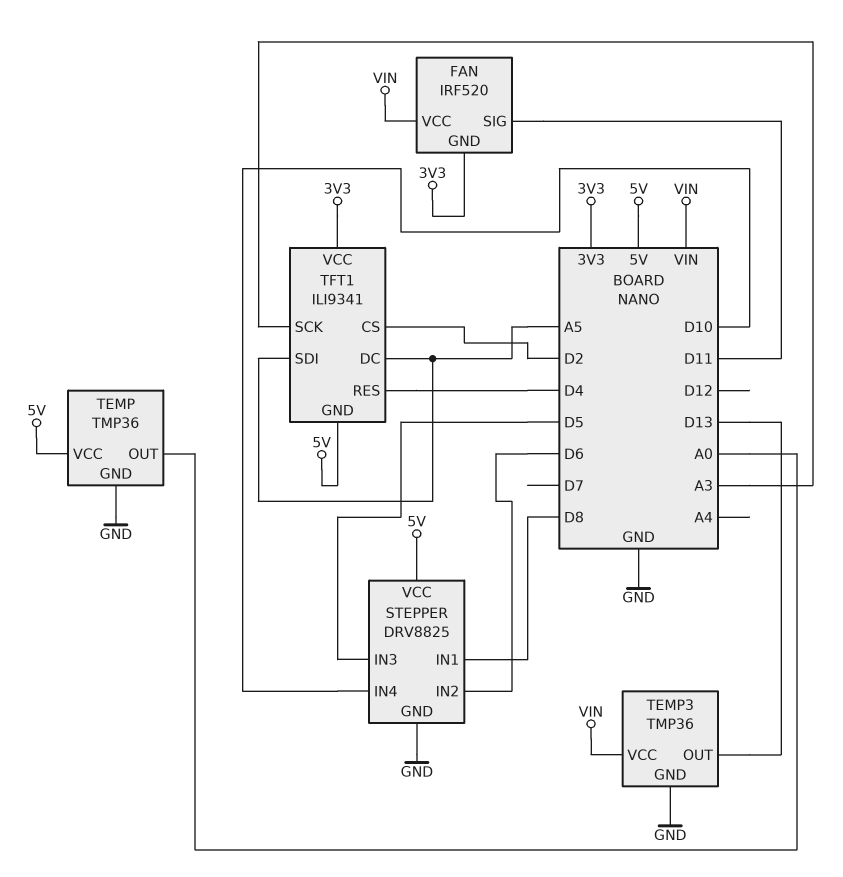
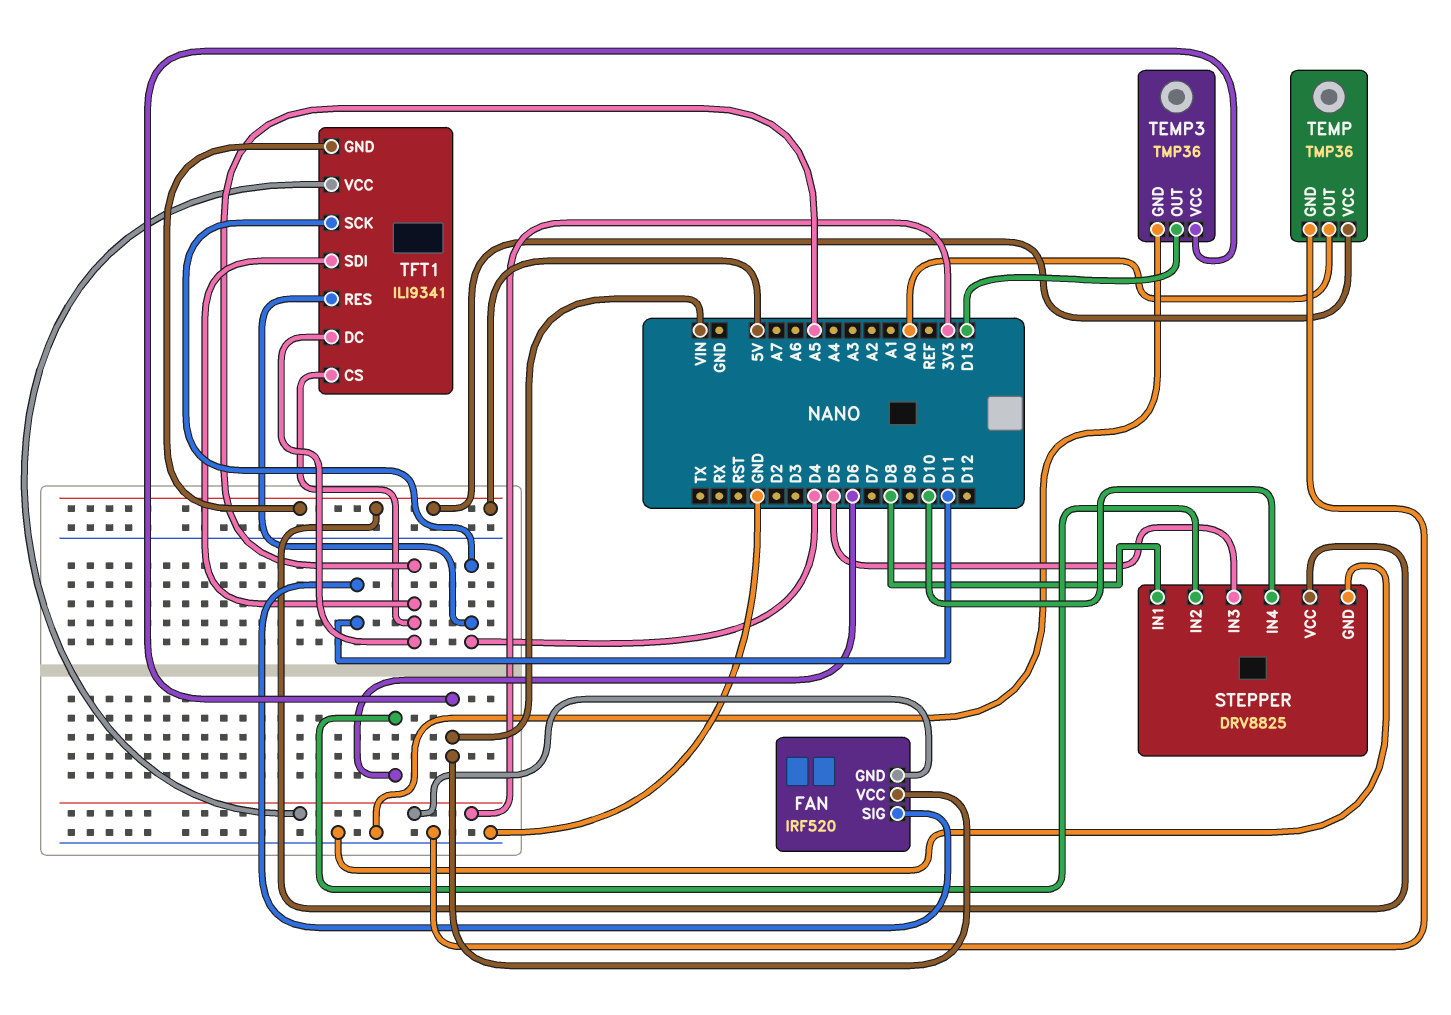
TFT1 pin CS: D2 -> A5
TFT1 pin SCK: A3 -> D4

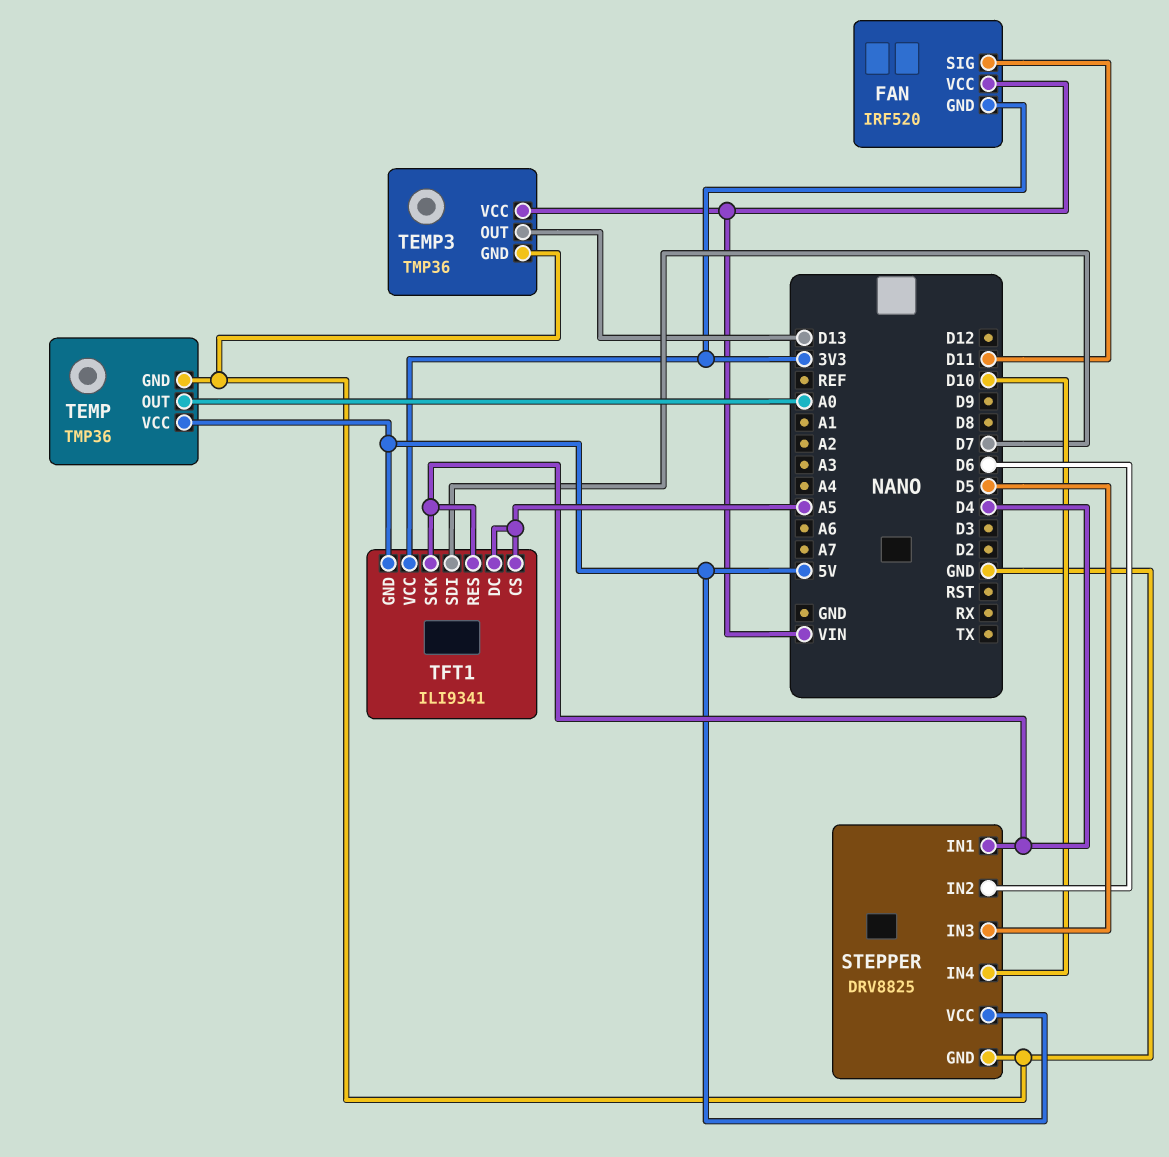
STEPPER pin IN1: D8 -> D4
TFT1 pin SDI: A5 -> D7

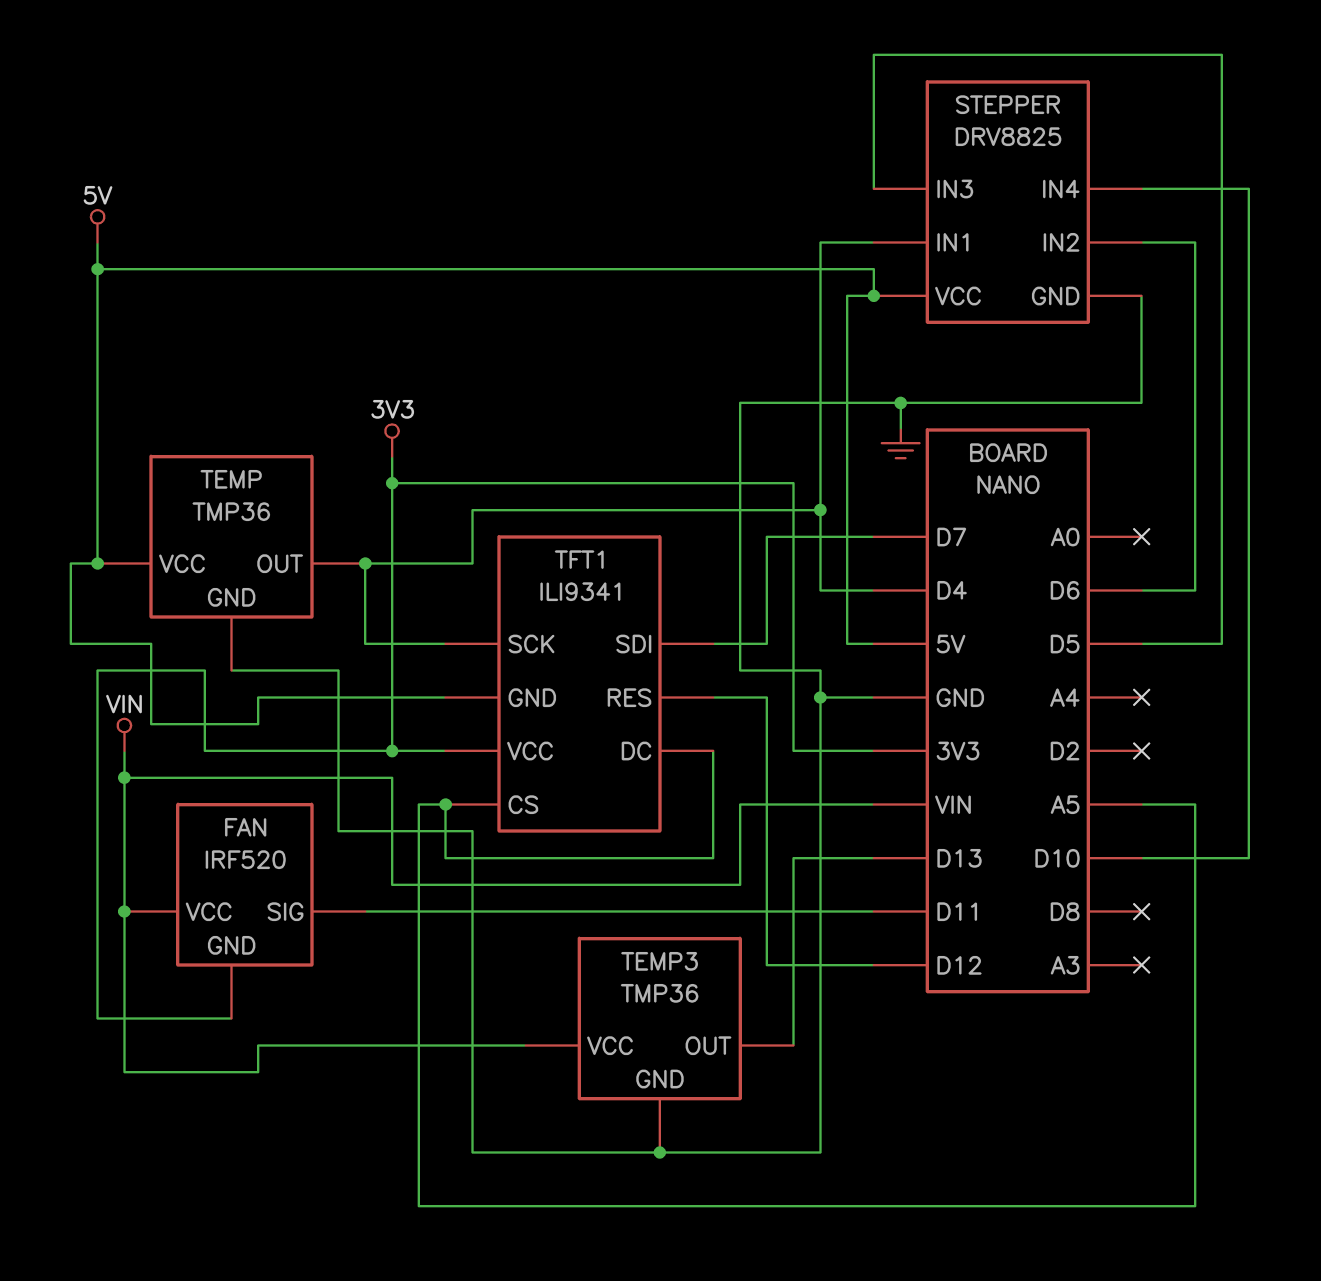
TEMP pin OUT: A0 -> D4
TFT1 pin RES: D4 -> D12

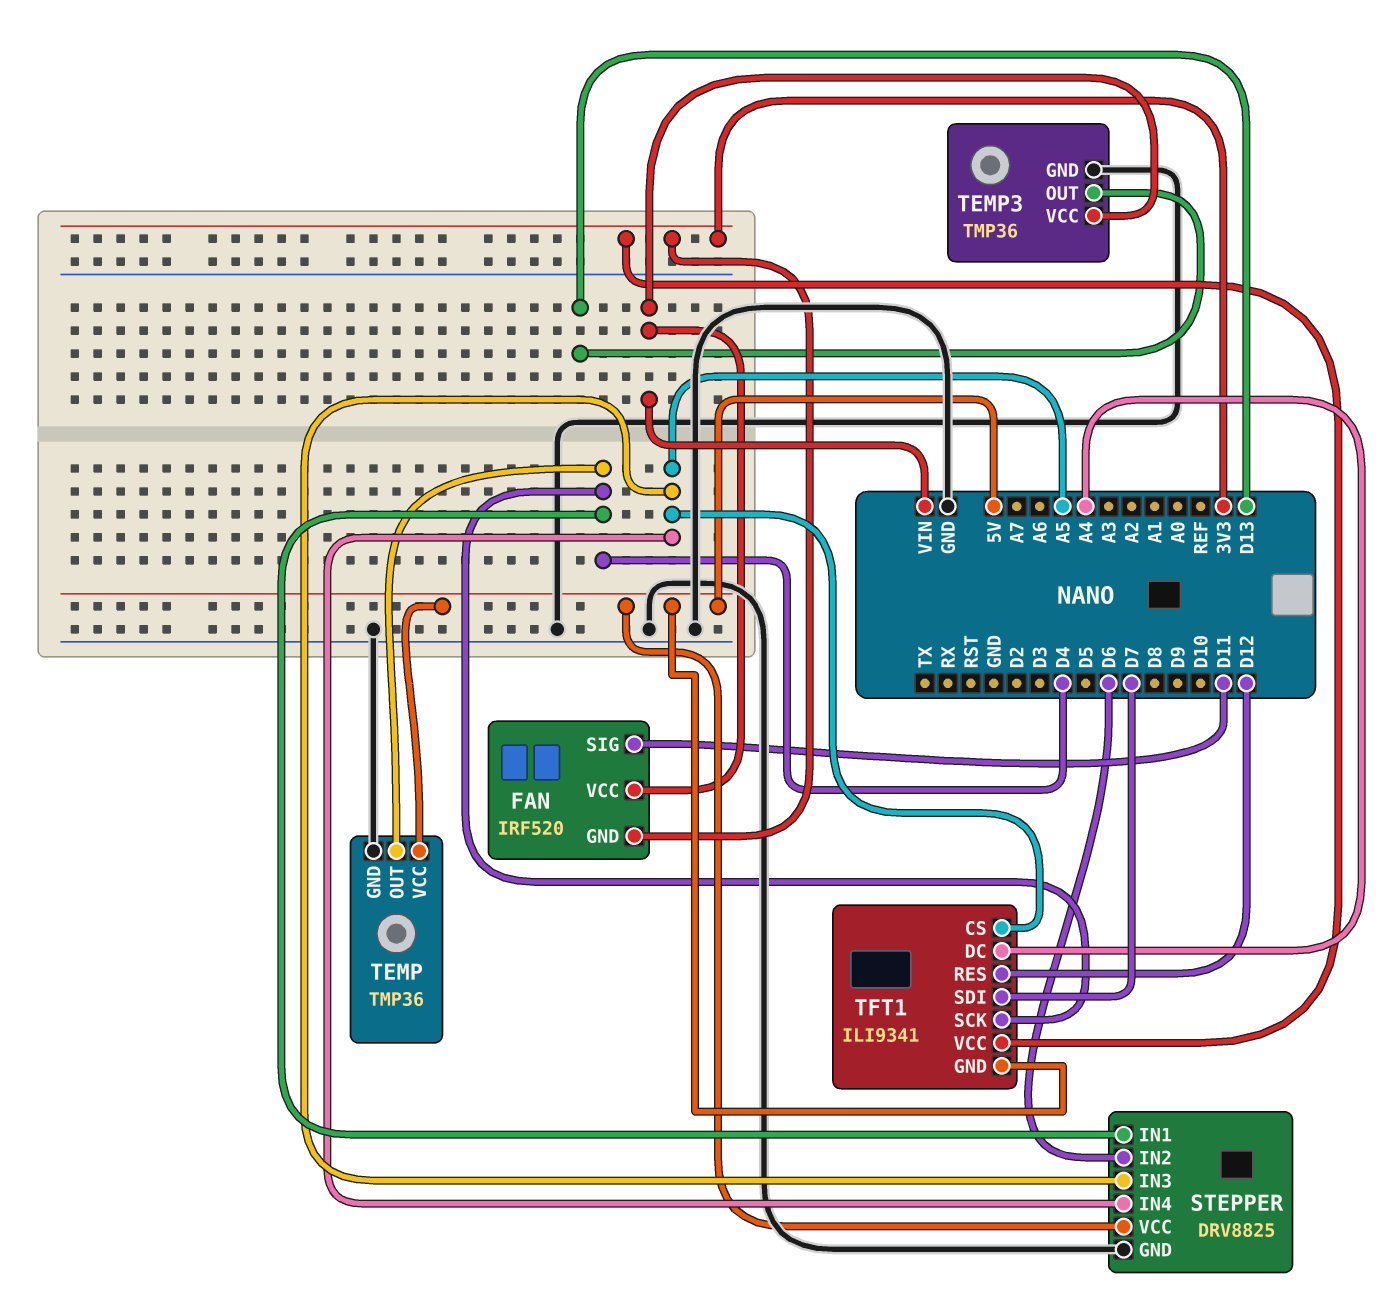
STEPPER pin IN3: D5 -> A5
STEPPER pin IN4: D10 -> A5
TFT1 pin DC: A5 -> A4

